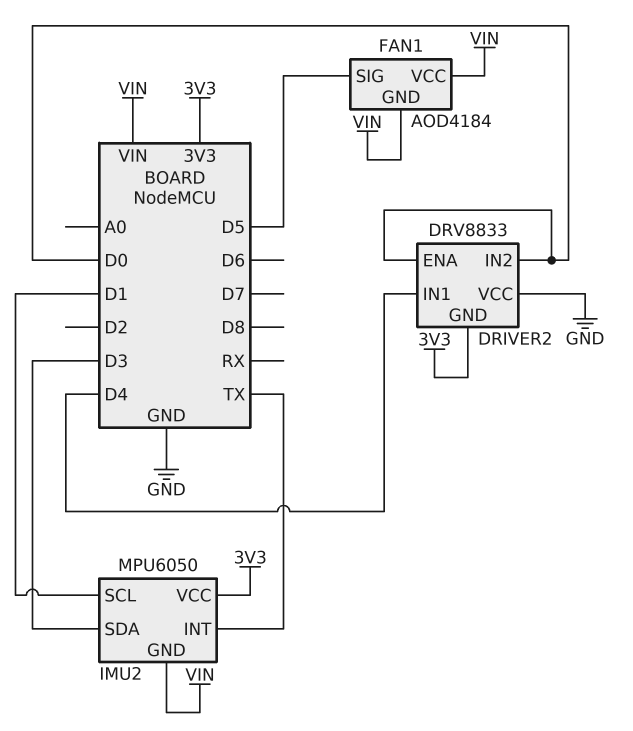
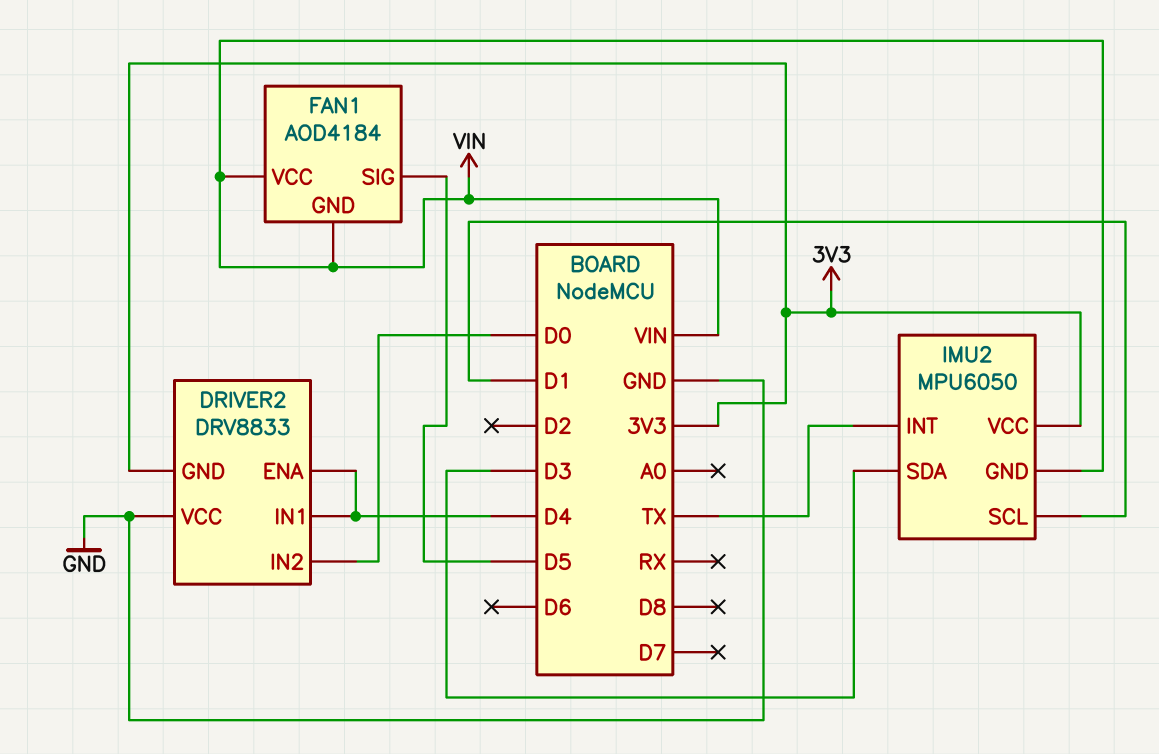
DRIVER2 pin ENA: D0 -> D4

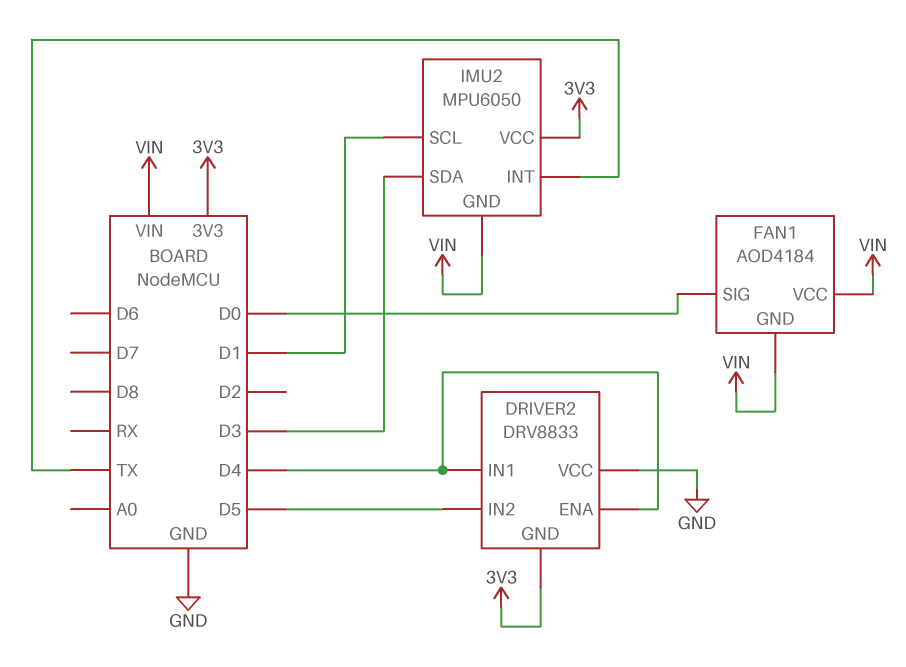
DRIVER2 pin IN2: D0 -> D5
FAN1 pin SIG: D5 -> D0

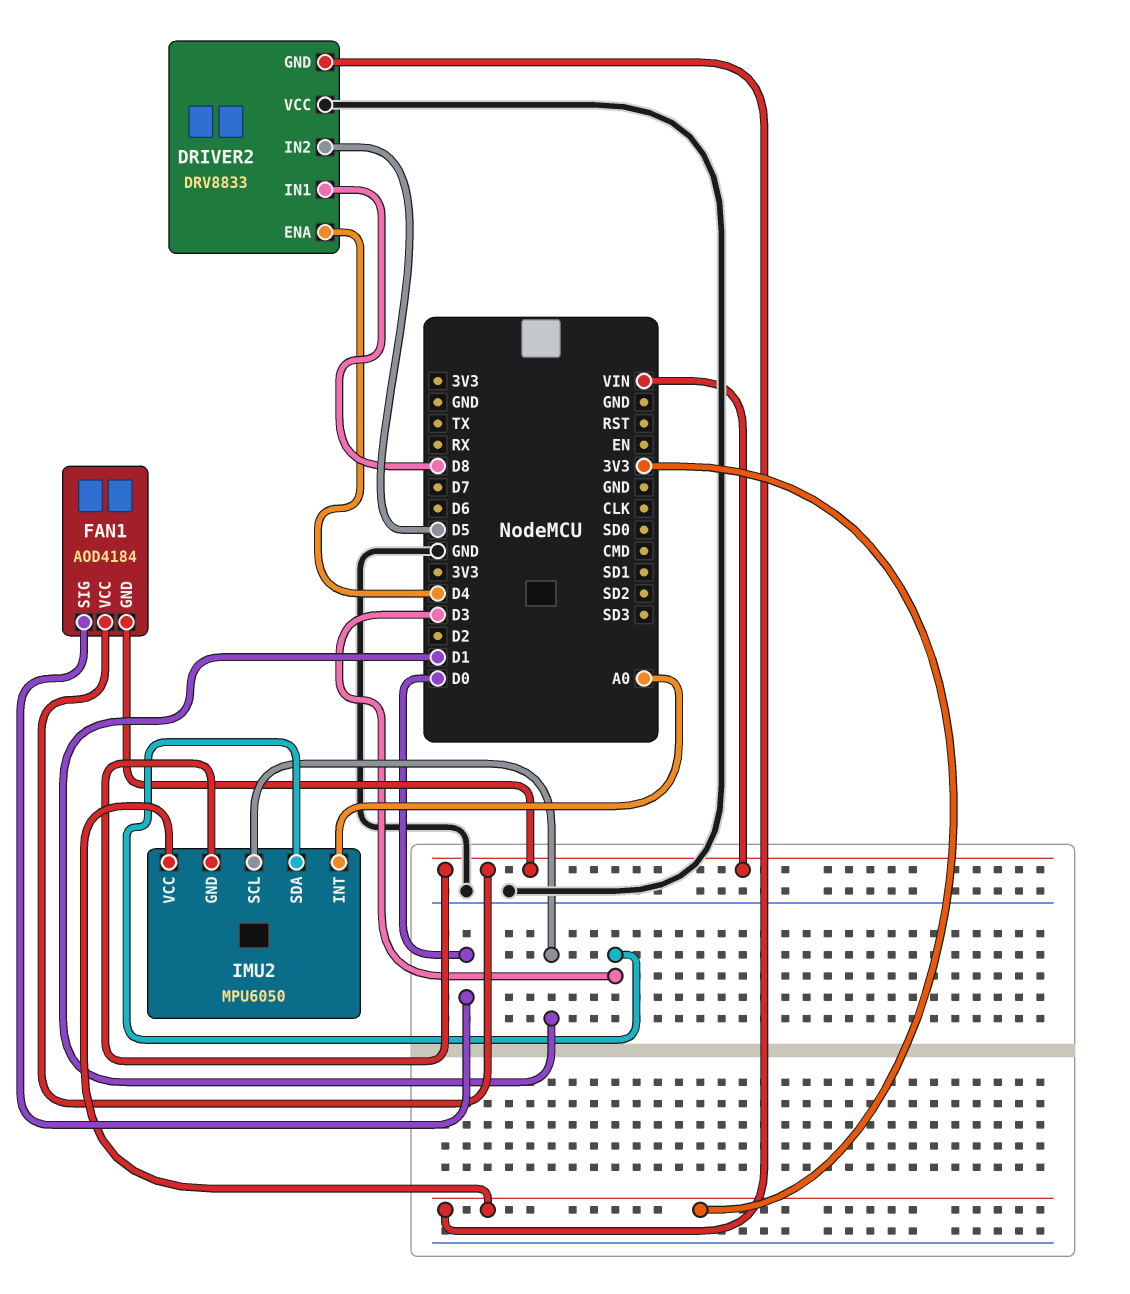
DRIVER2 pin IN1: D4 -> D8
IMU2 pin INT: TX -> A0

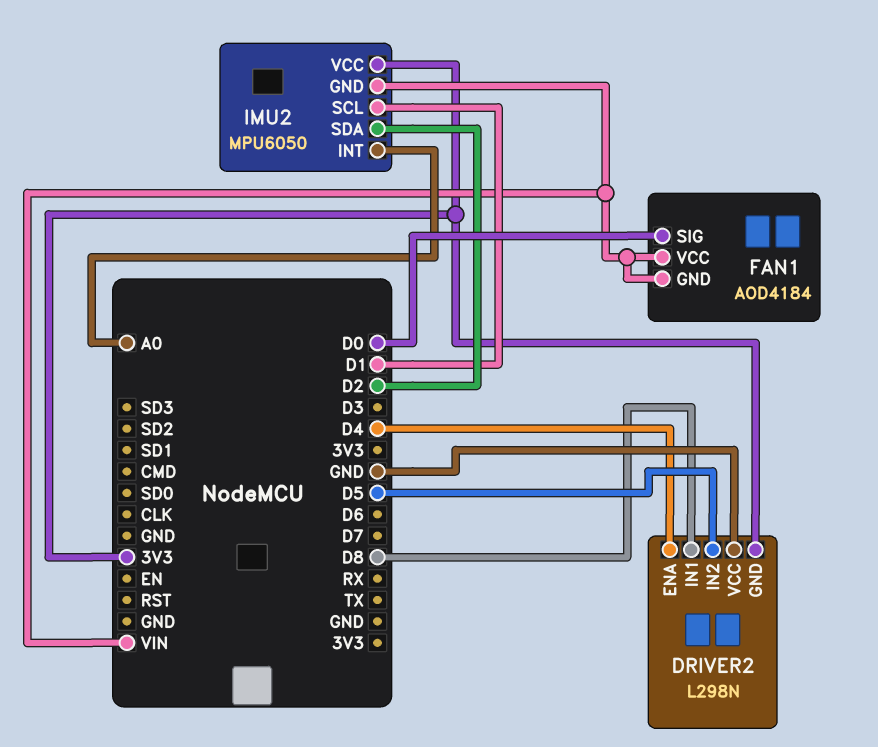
DRIVER2: DRV8833 -> L298N
IMU2 pin SDA: D3 -> D2

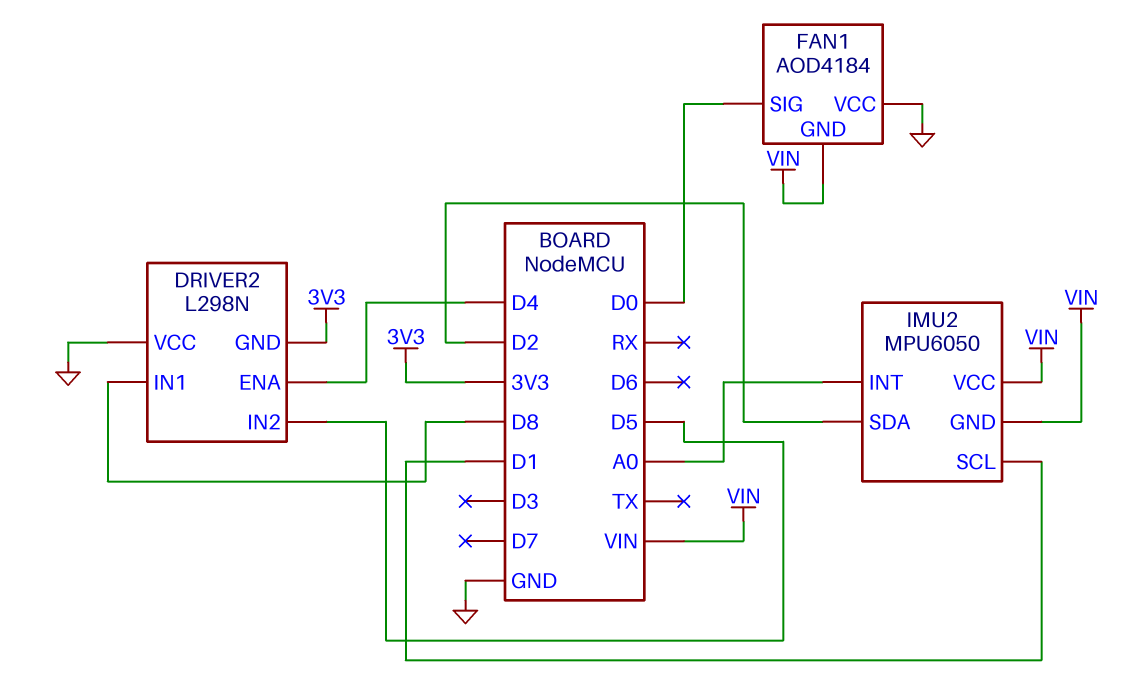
FAN1 pin VCC: VIN -> GND
IMU2 pin VCC: 3V3 -> VIN

